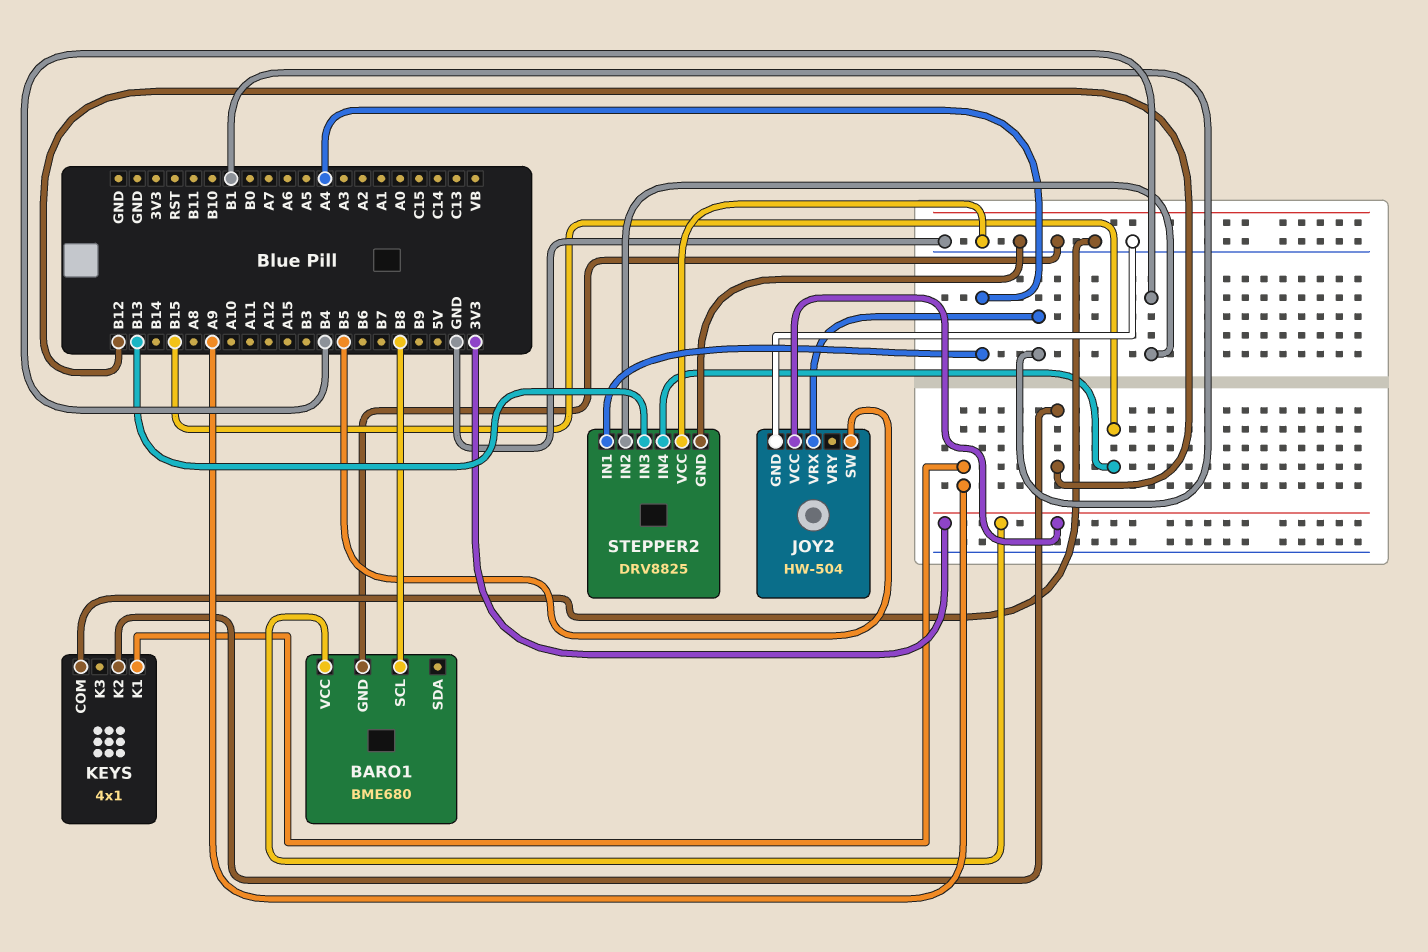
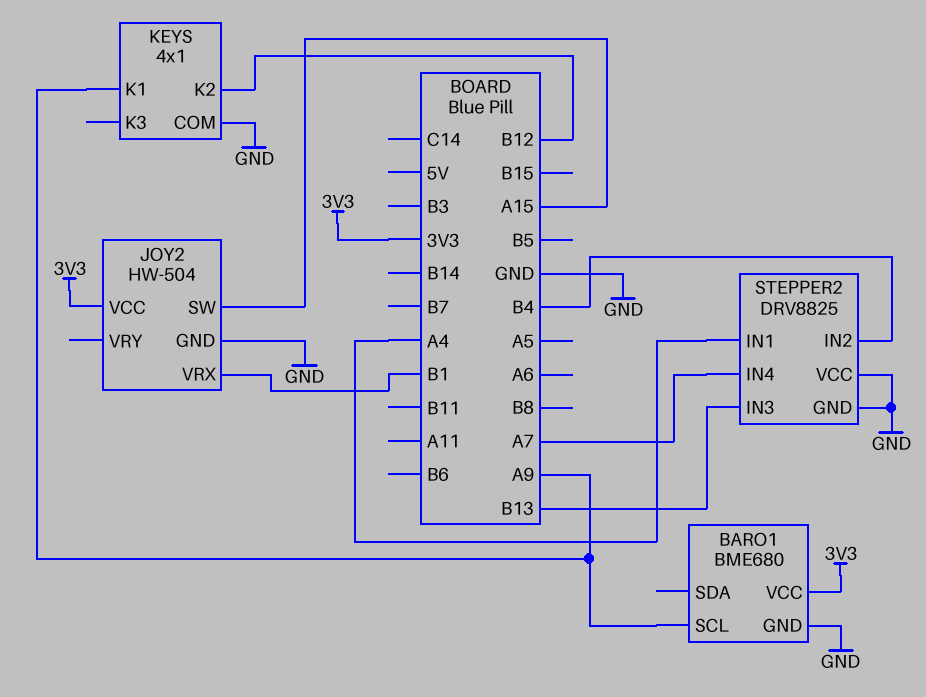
BARO1 pin SCL: B8 -> A9
JOY2 pin SW: B5 -> A15
STEPPER2 pin IN4: B15 -> A7

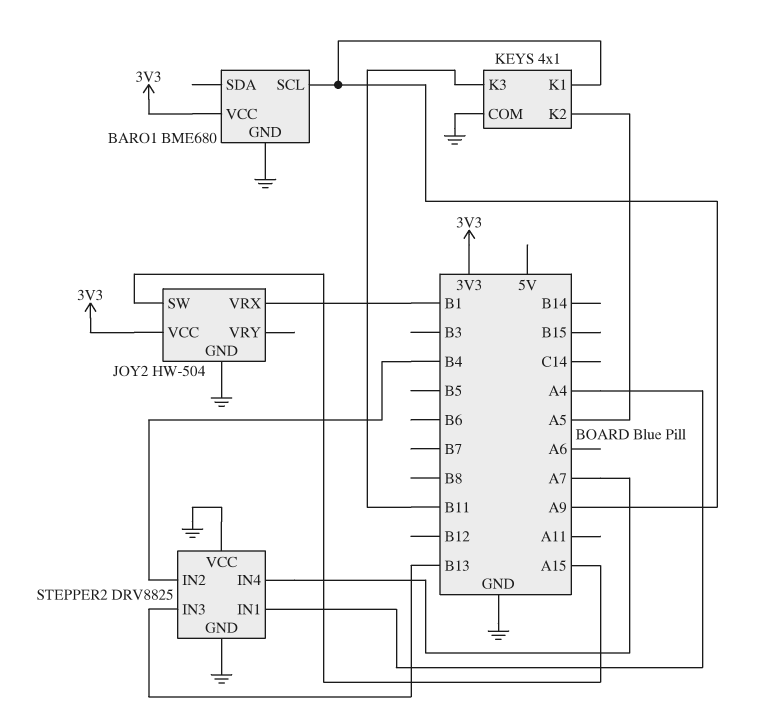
KEYS pin K2: B12 -> A5
KEYS pin K3: none -> B11

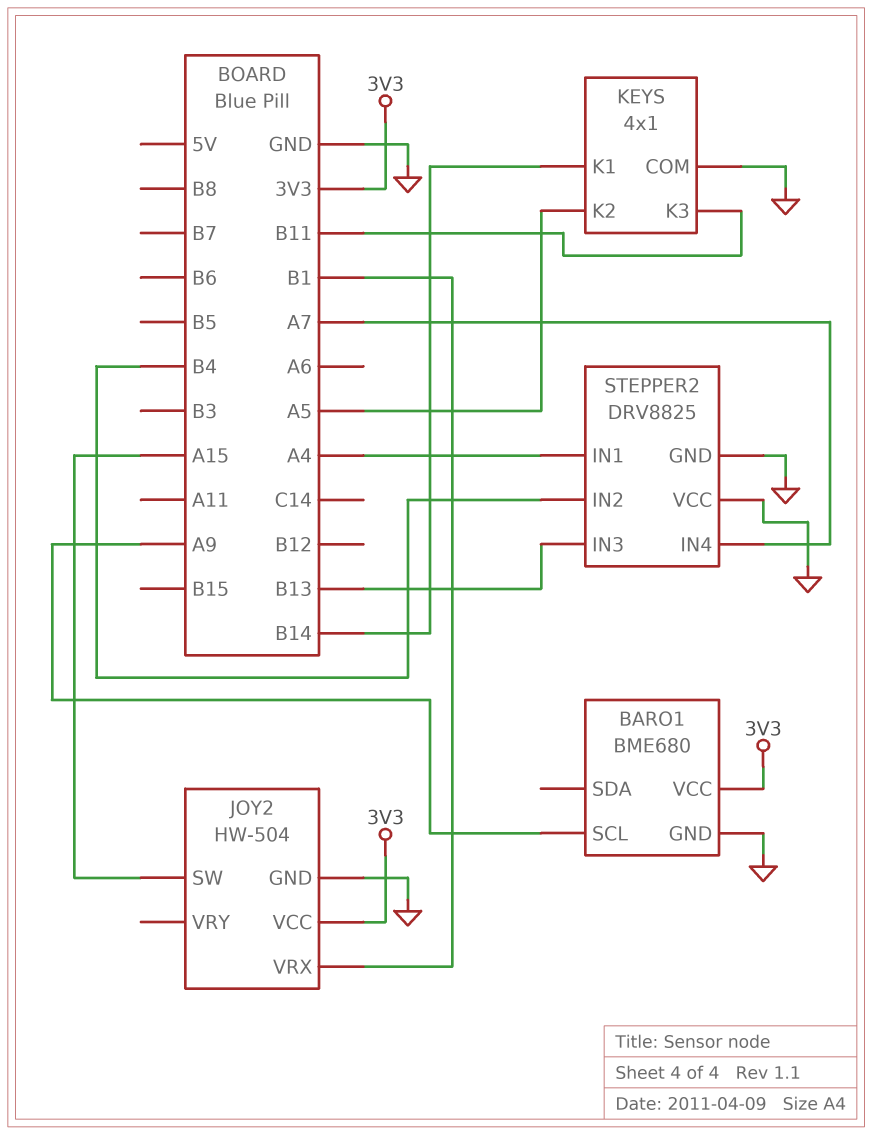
KEYS pin K1: A9 -> B14

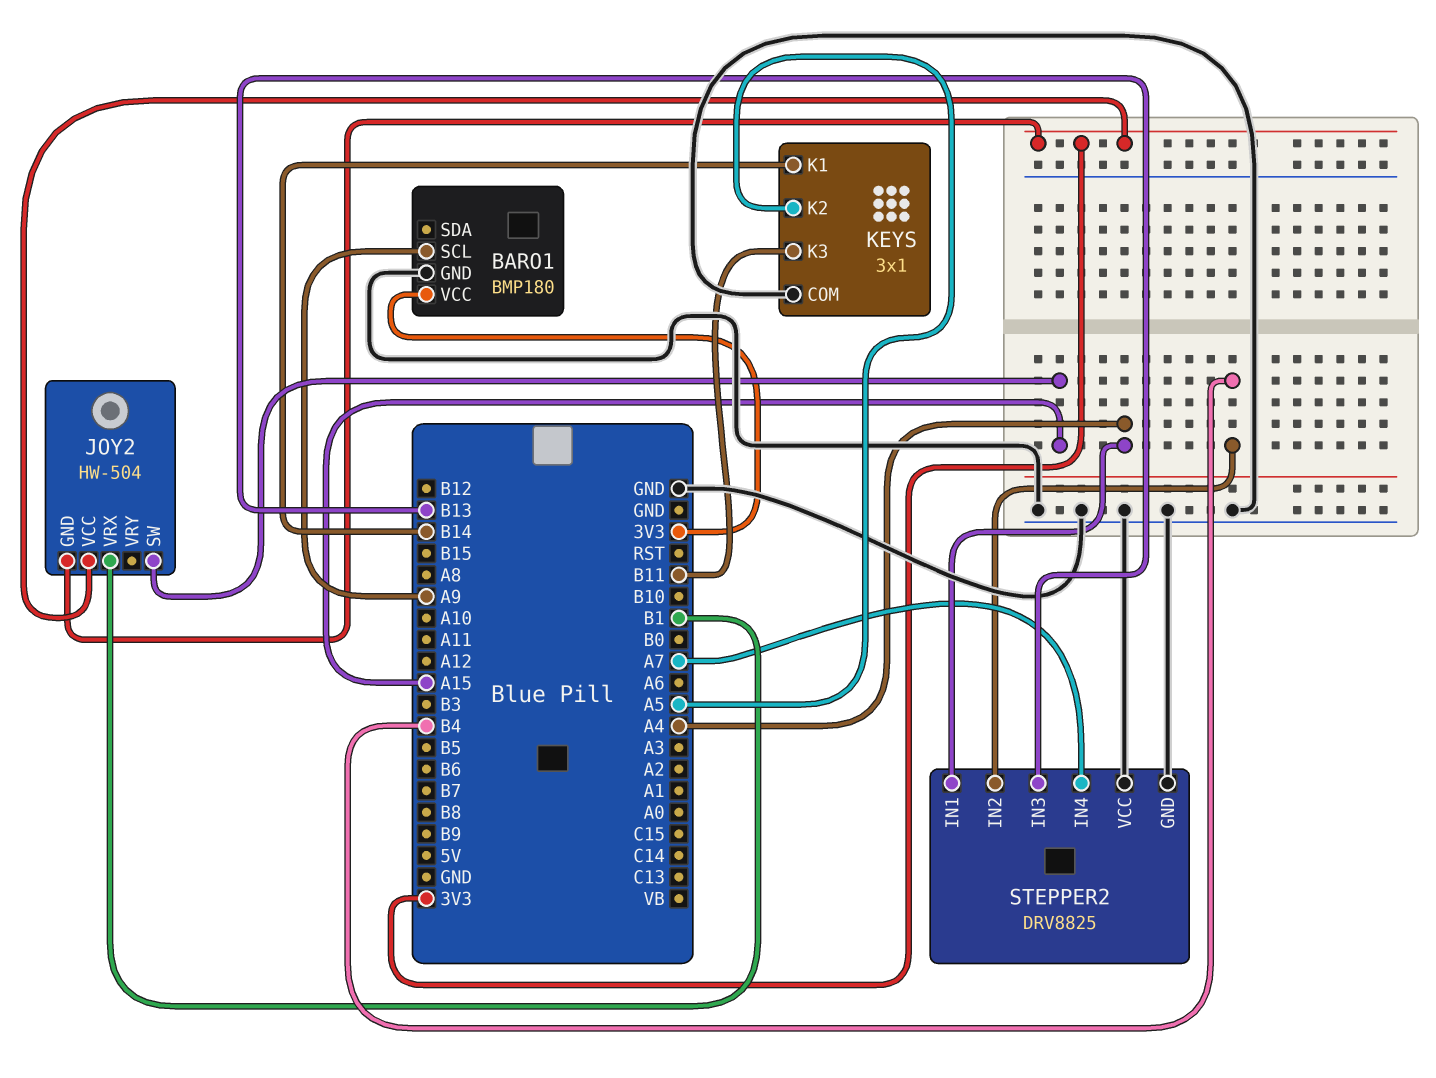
BARO1: BME680 -> BMP180
JOY2 pin GND: GND -> 3V3
KEYS: 4x1 -> 3x1

